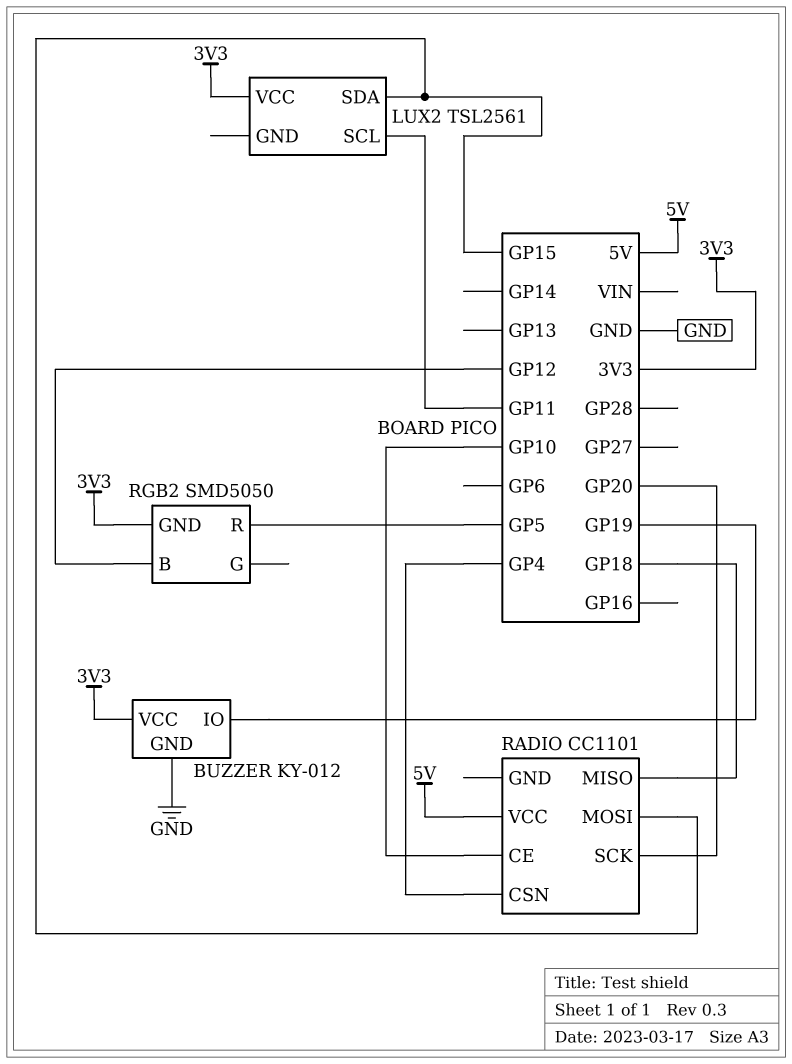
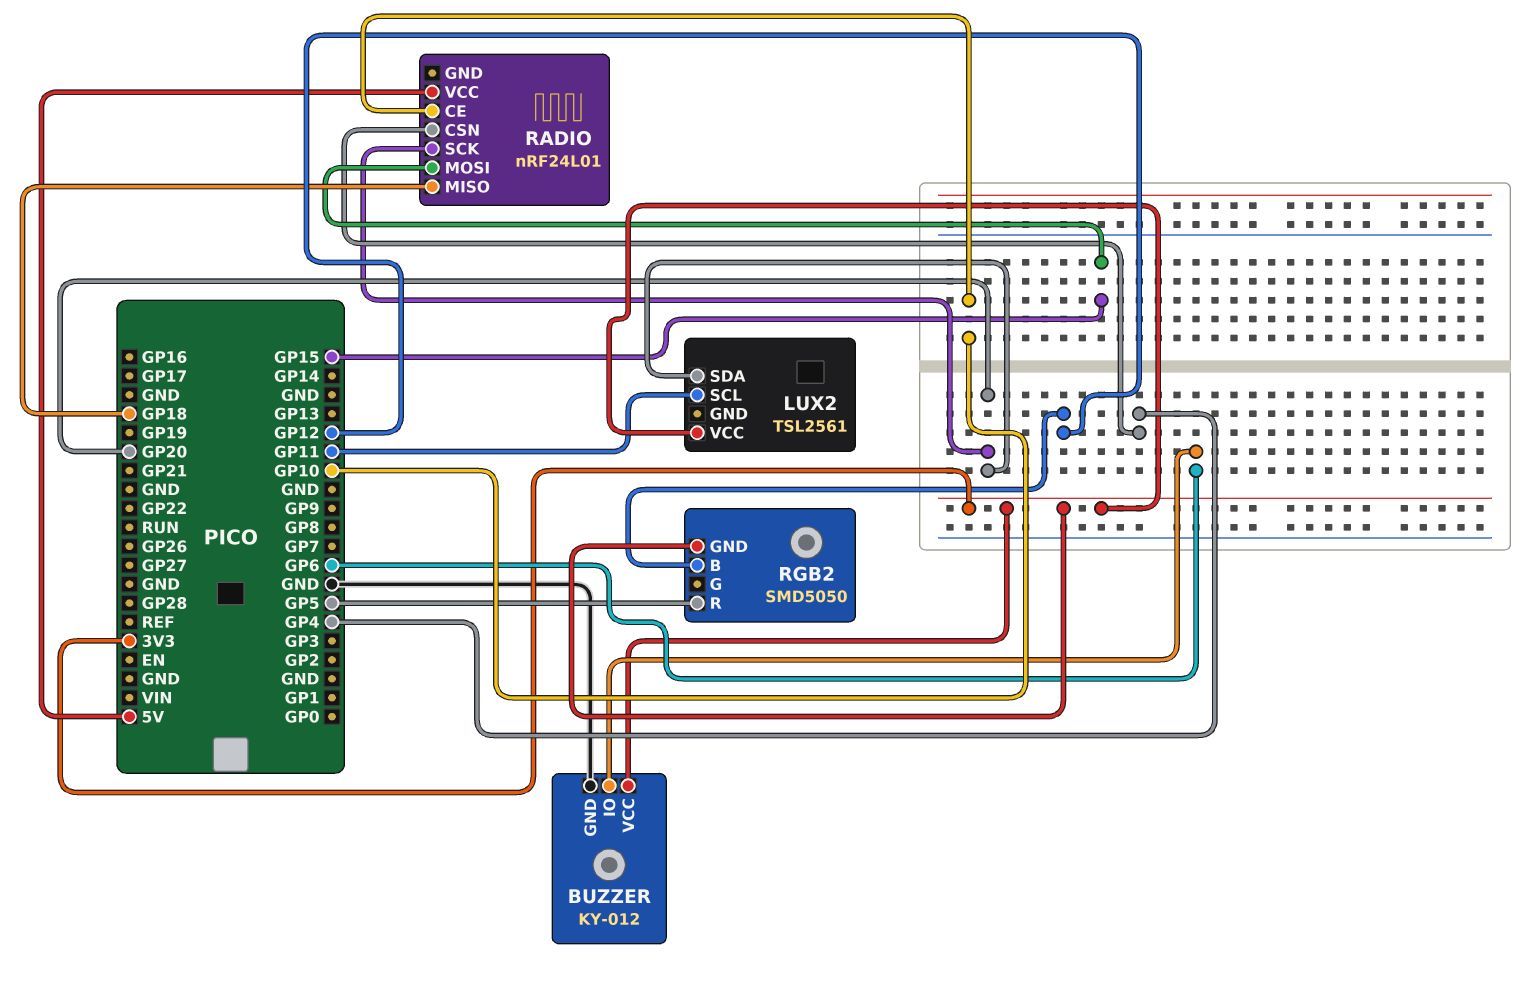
BUZZER pin IO: GP19 -> GP6
LUX2 pin SDA: GP15 -> GP20
RADIO: CC1101 -> nRF24L01

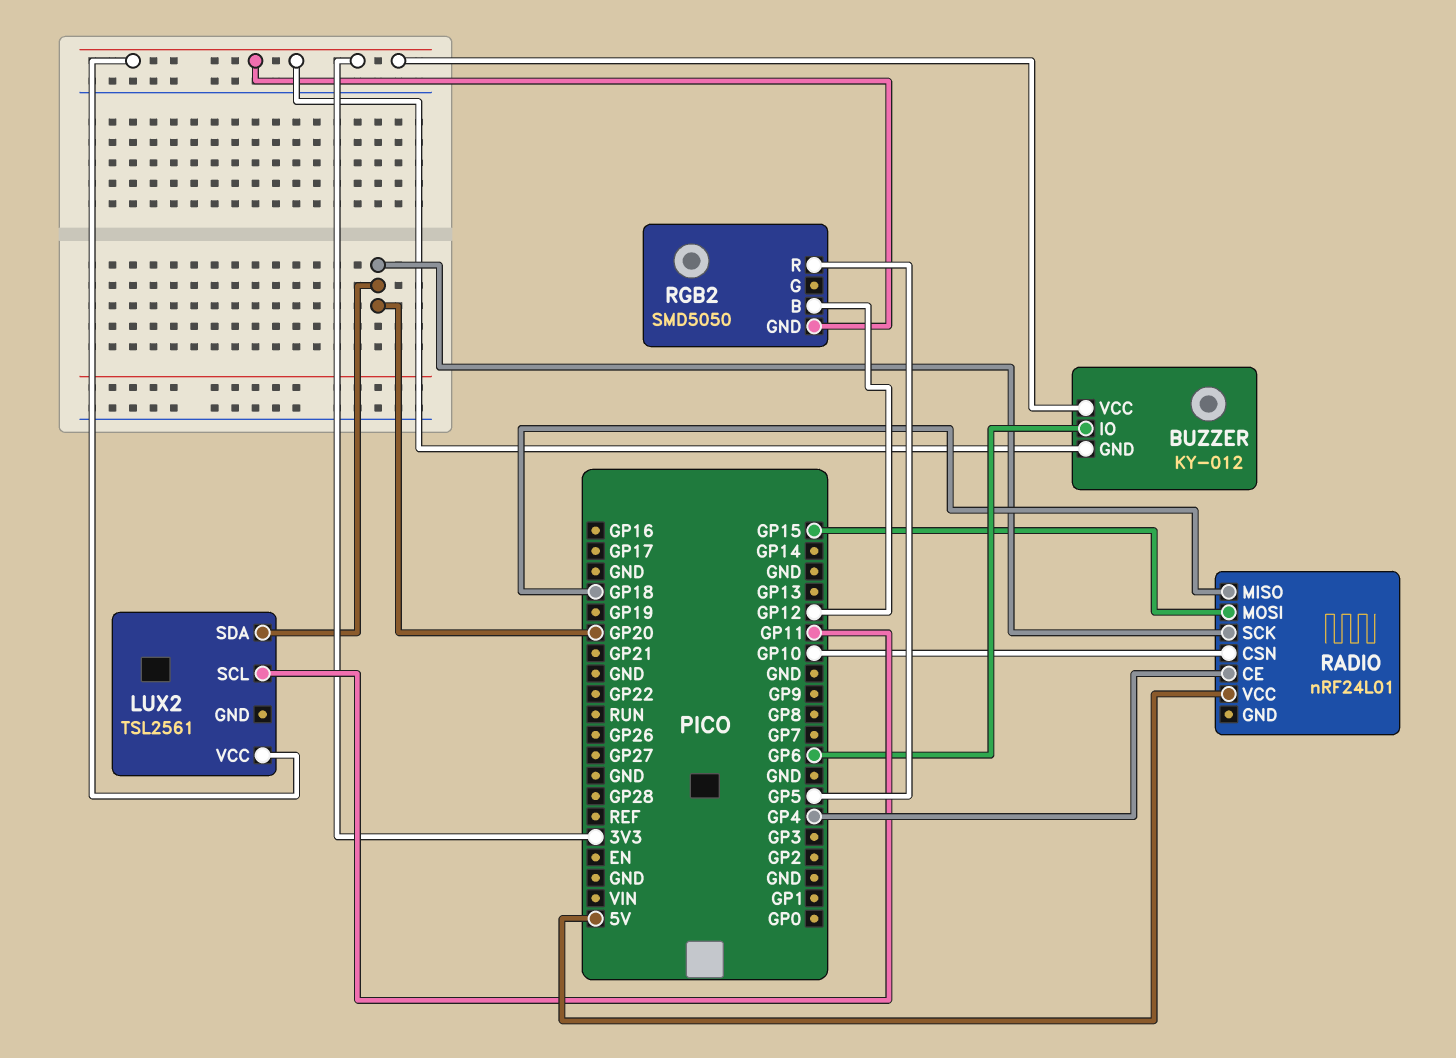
BUZZER pin GND: GND -> 3V3
RADIO pin CE: GP10 -> GP4
RADIO pin CSN: GP4 -> GP10

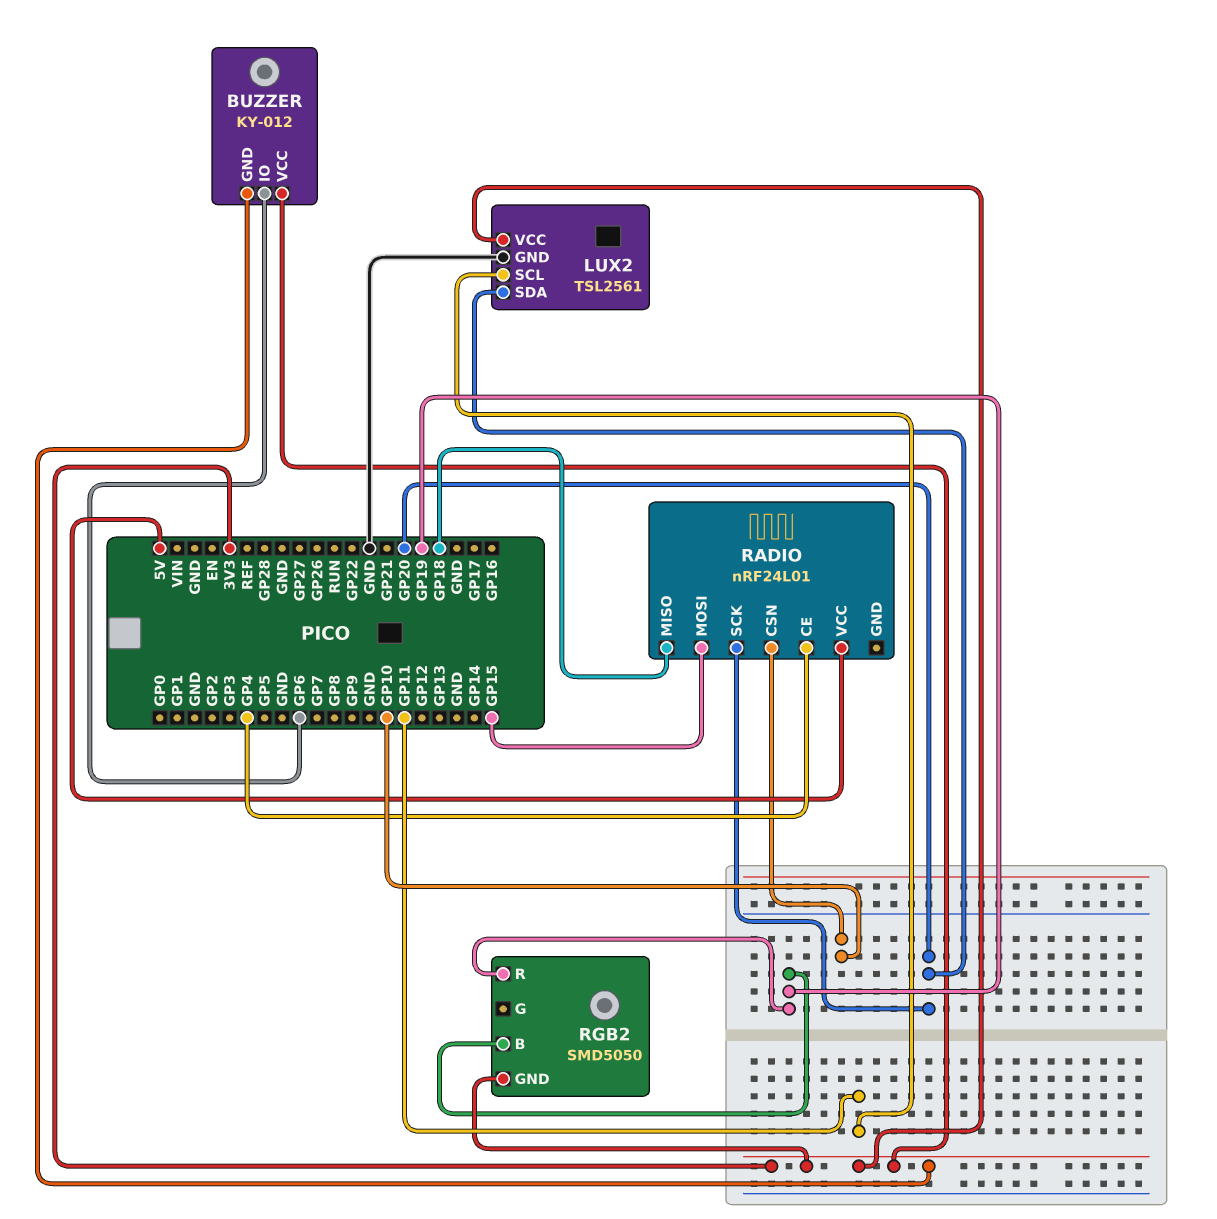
LUX2 pin GND: none -> GND
RGB2 pin B: GP12 -> GP19
RGB2 pin R: GP5 -> GP19

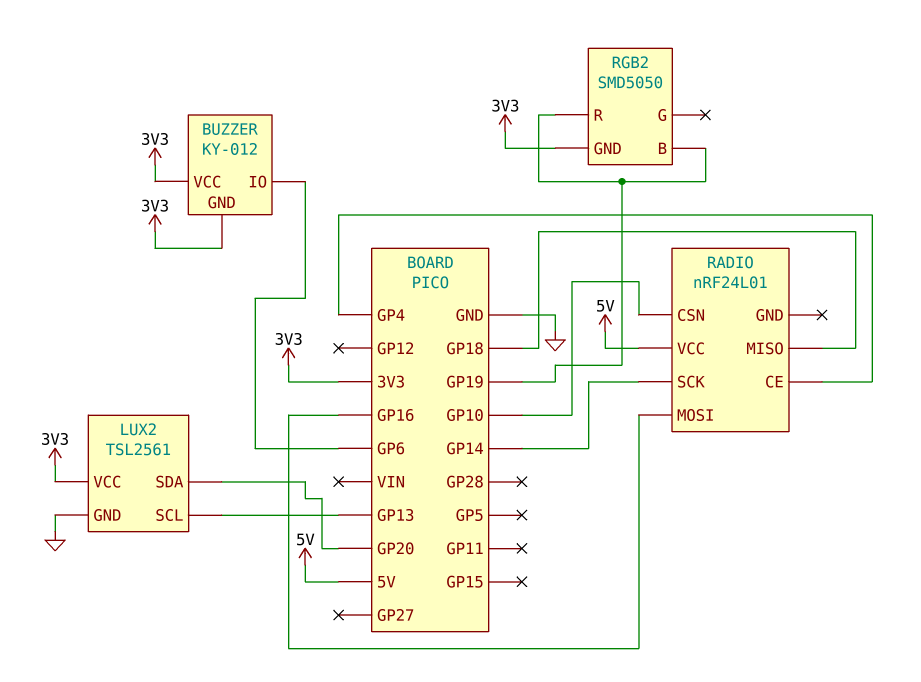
LUX2 pin SCL: GP11 -> GP13
RADIO pin MOSI: GP15 -> GP16
RADIO pin SCK: GP20 -> GP14

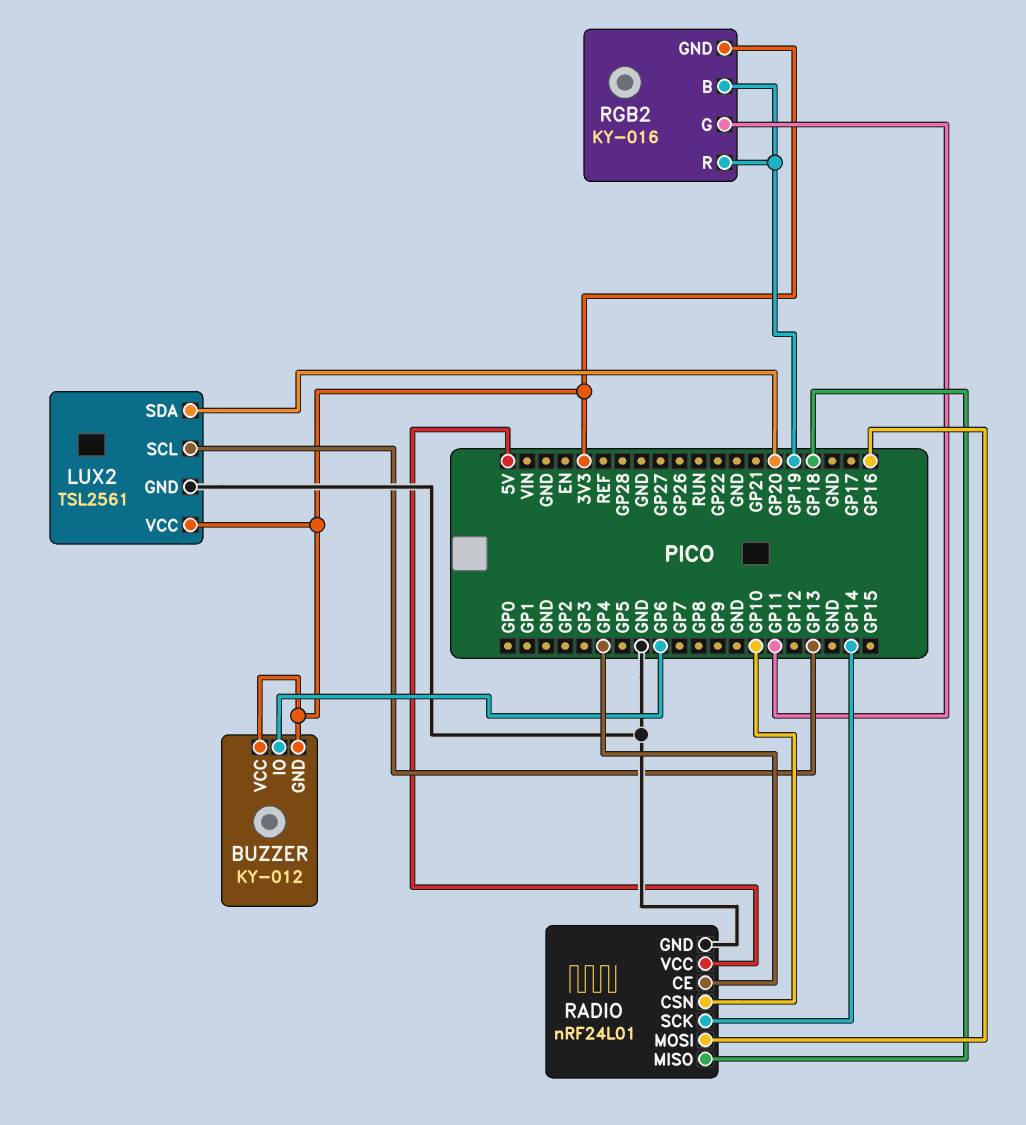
RADIO pin GND: none -> GND
RGB2: SMD5050 -> KY-016
RGB2 pin G: none -> GP11

